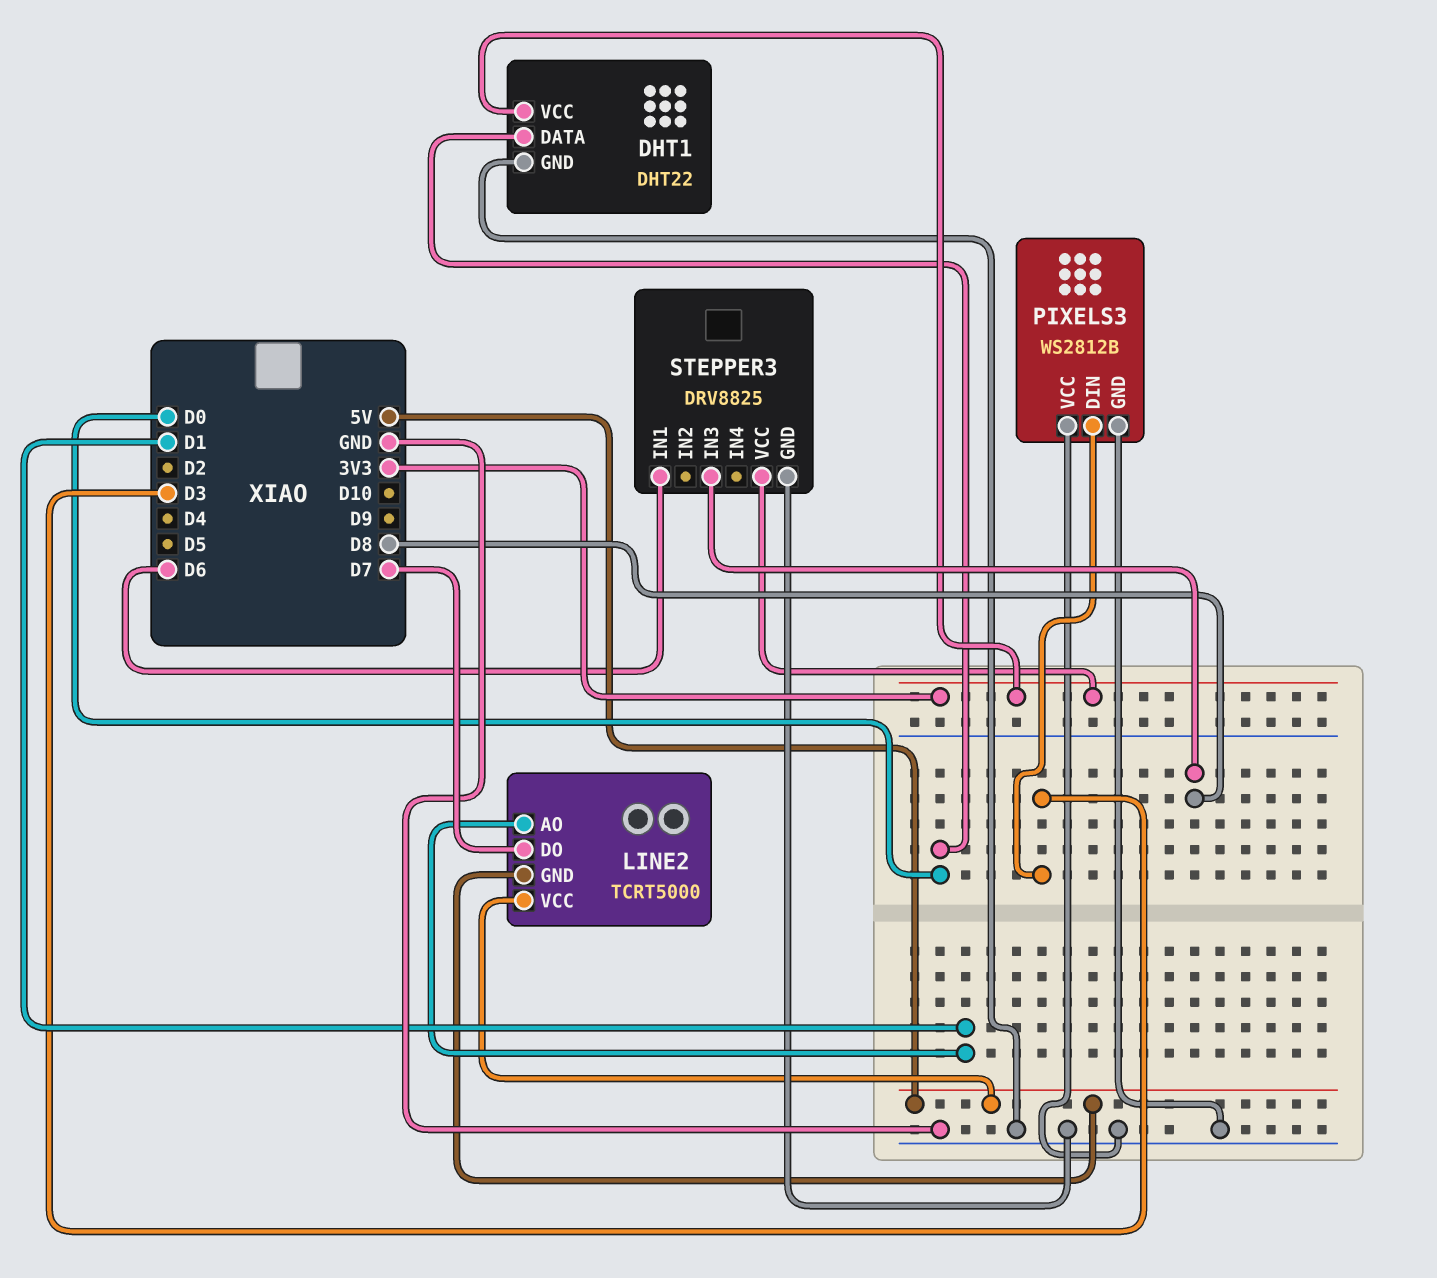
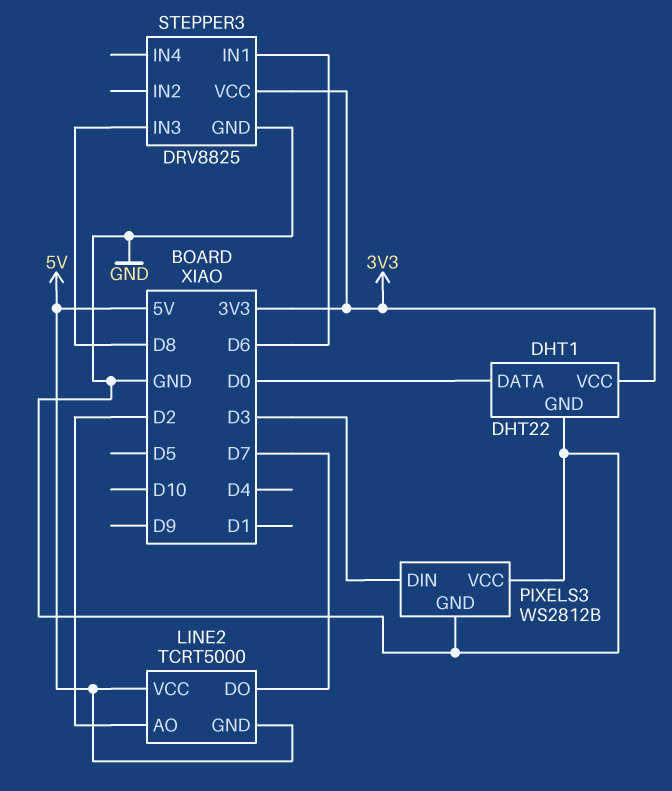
LINE2 pin AO: D1 -> D2

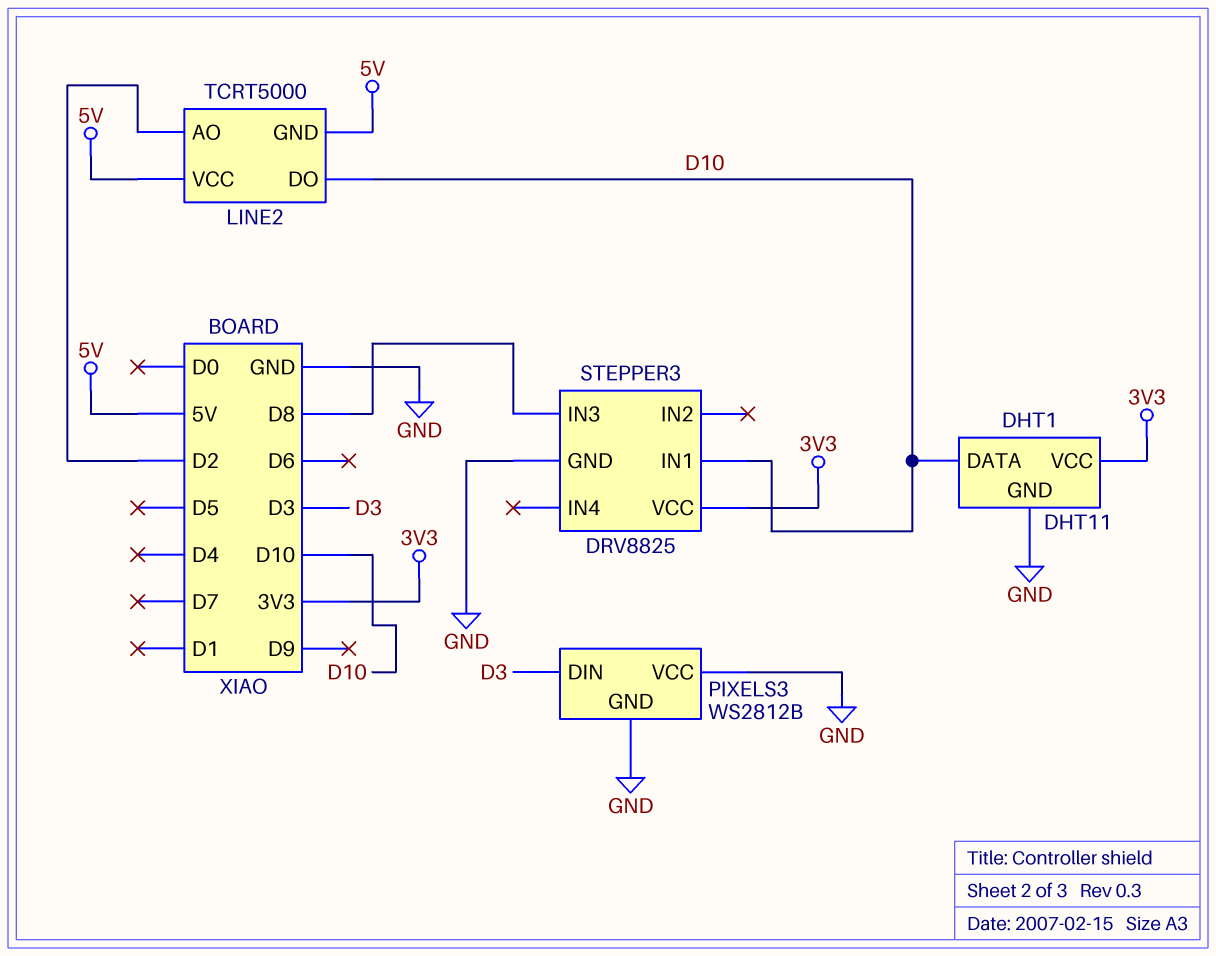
DHT1: DHT22 -> DHT11
DHT1 pin DATA: D0 -> D10
LINE2 pin DO: D7 -> D10
STEPPER3 pin IN1: D6 -> D10

